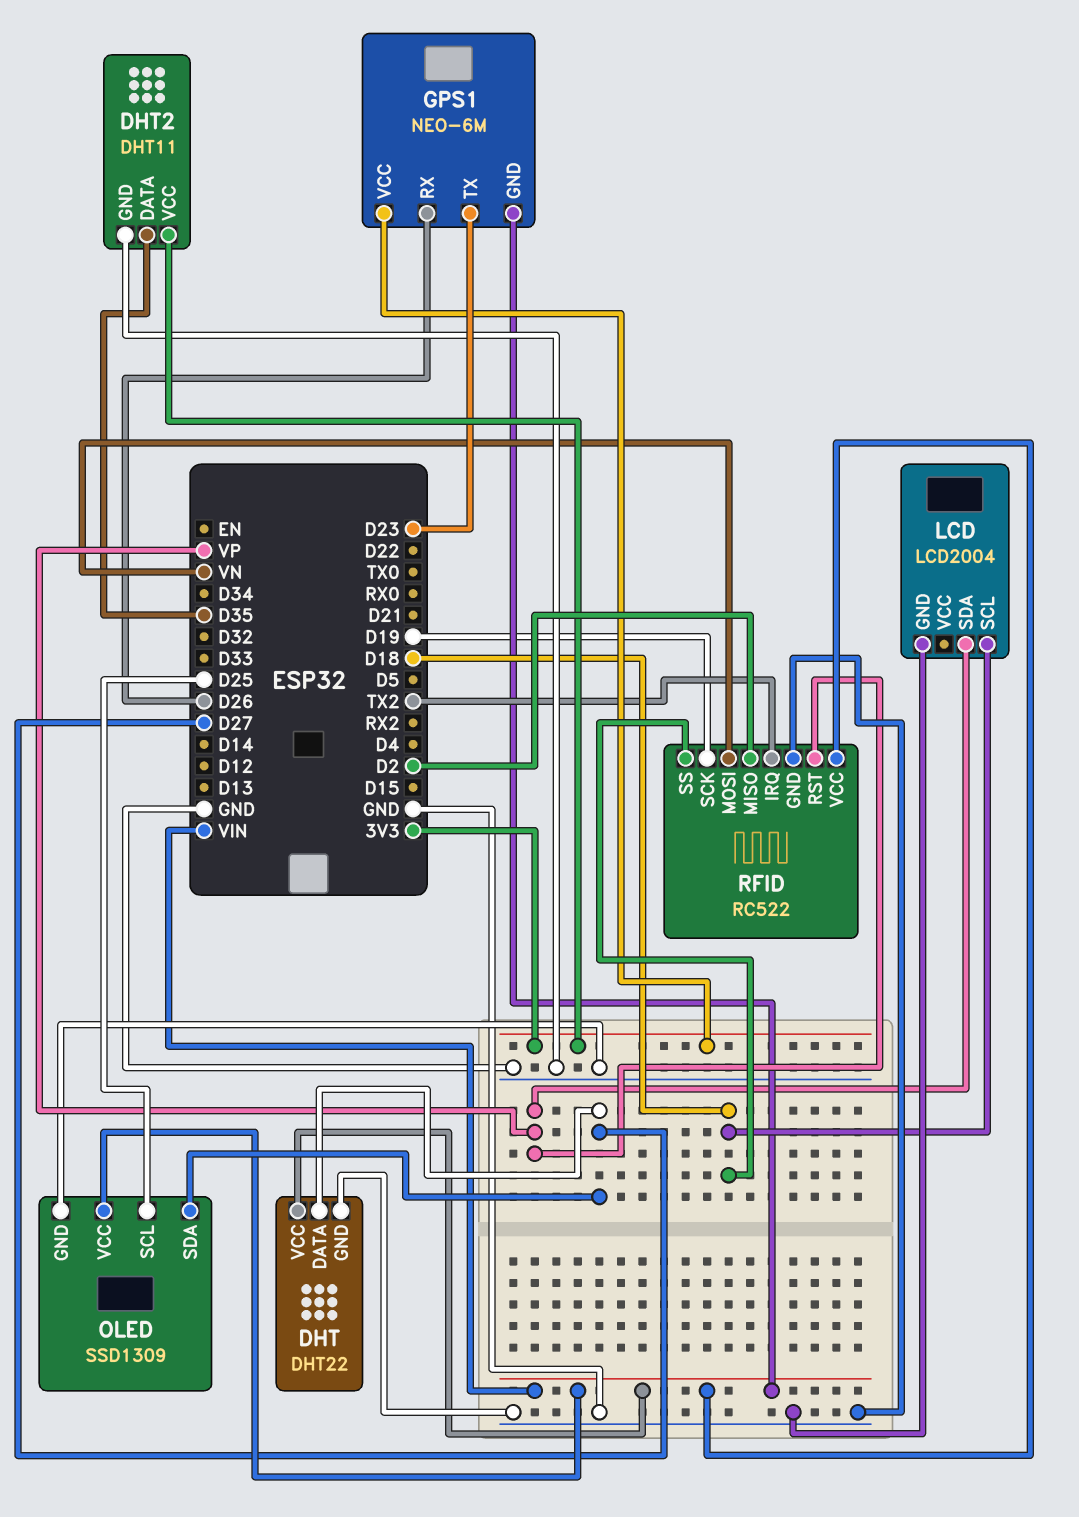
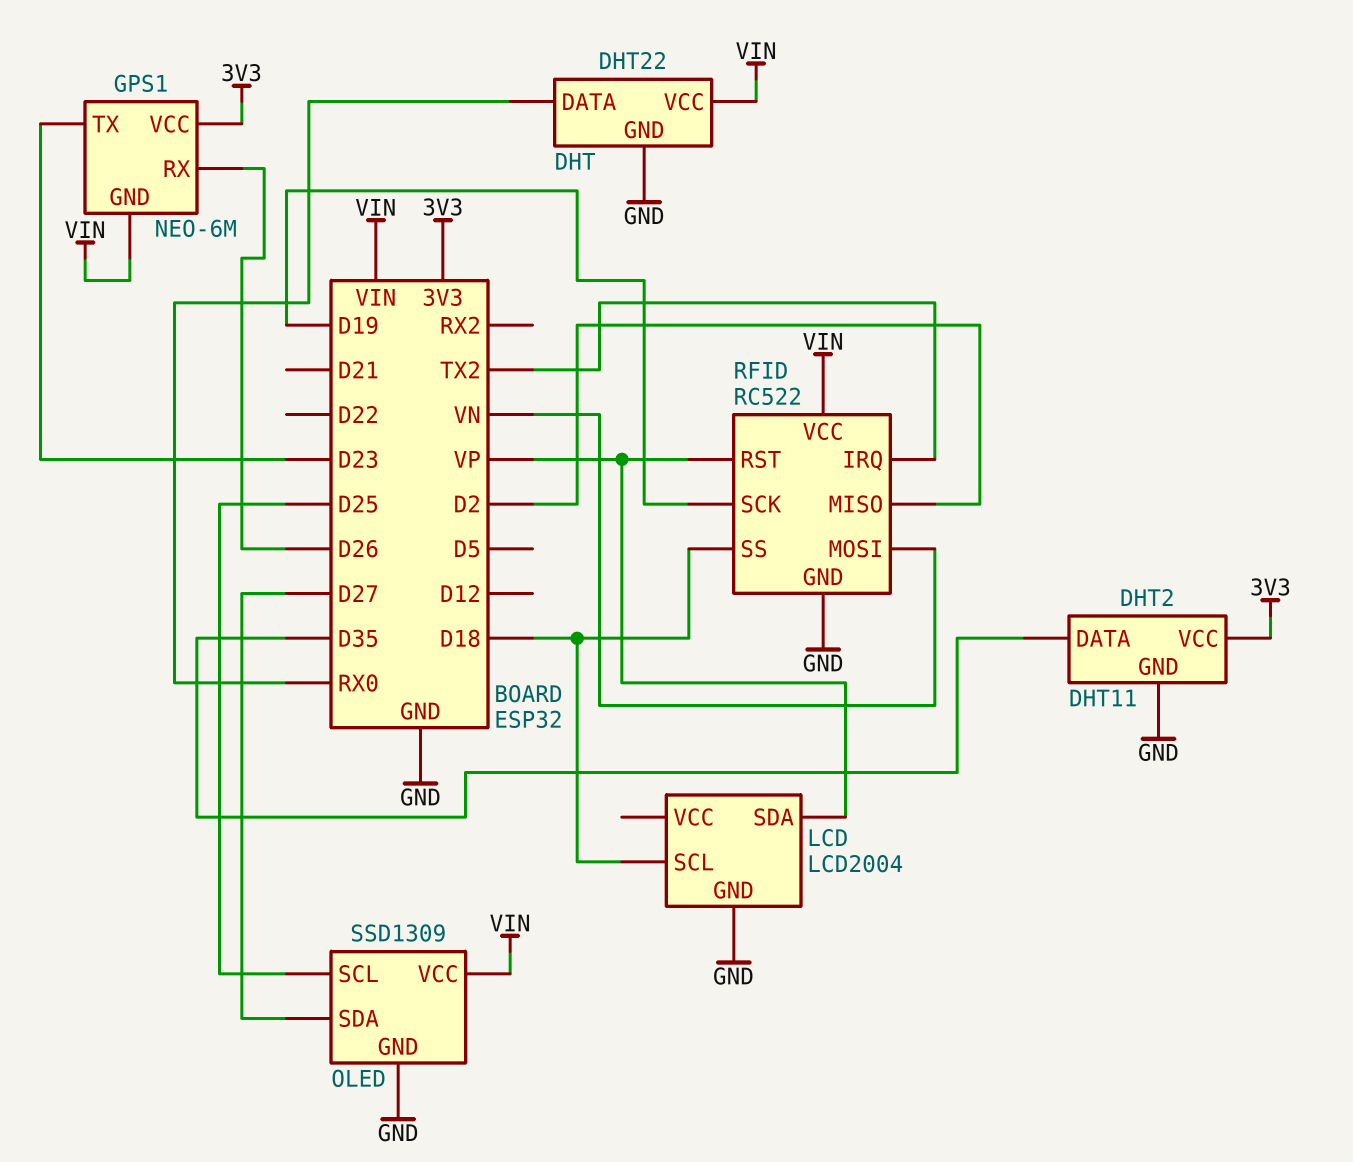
DHT pin DATA: D27 -> RX0

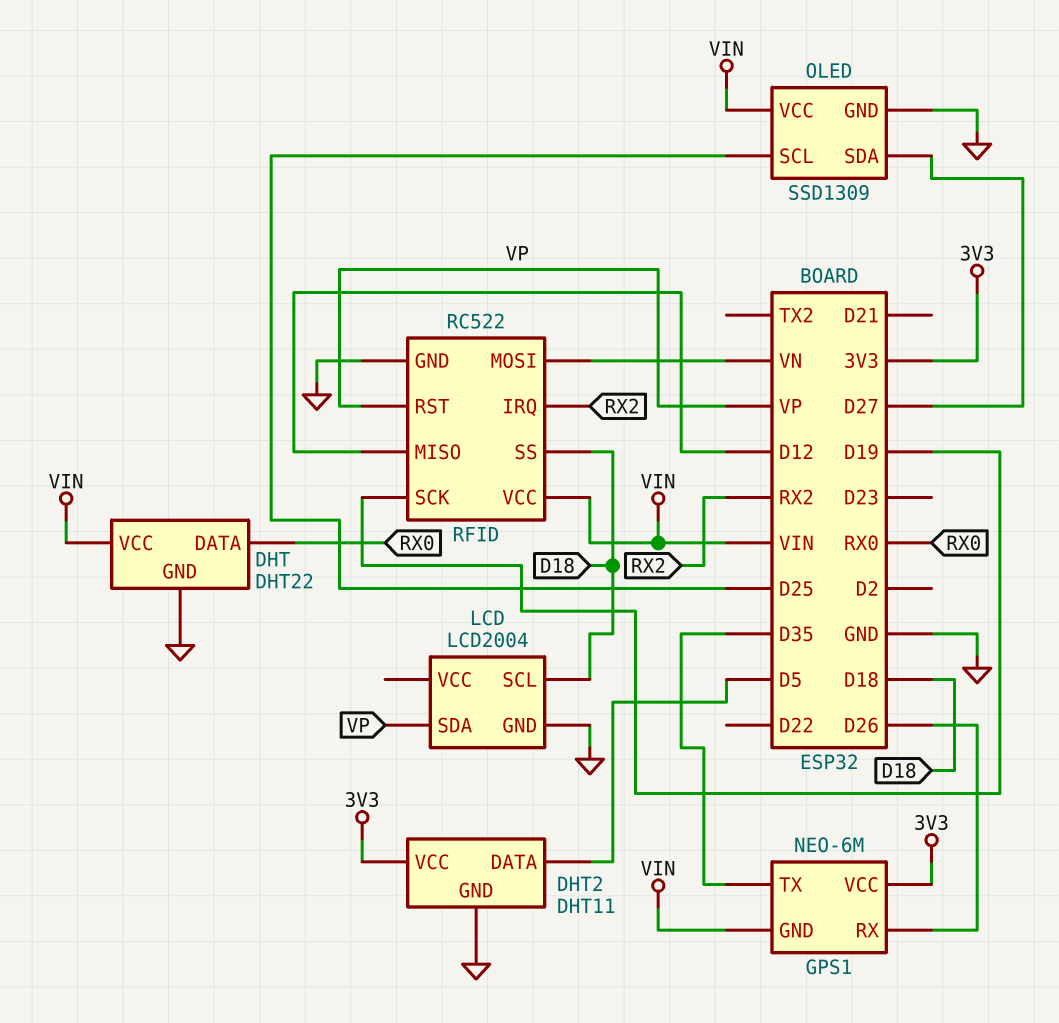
DHT2 pin DATA: D35 -> D5
GPS1 pin TX: D23 -> D35
RFID pin IRQ: TX2 -> RX2
RFID pin MISO: D2 -> D12

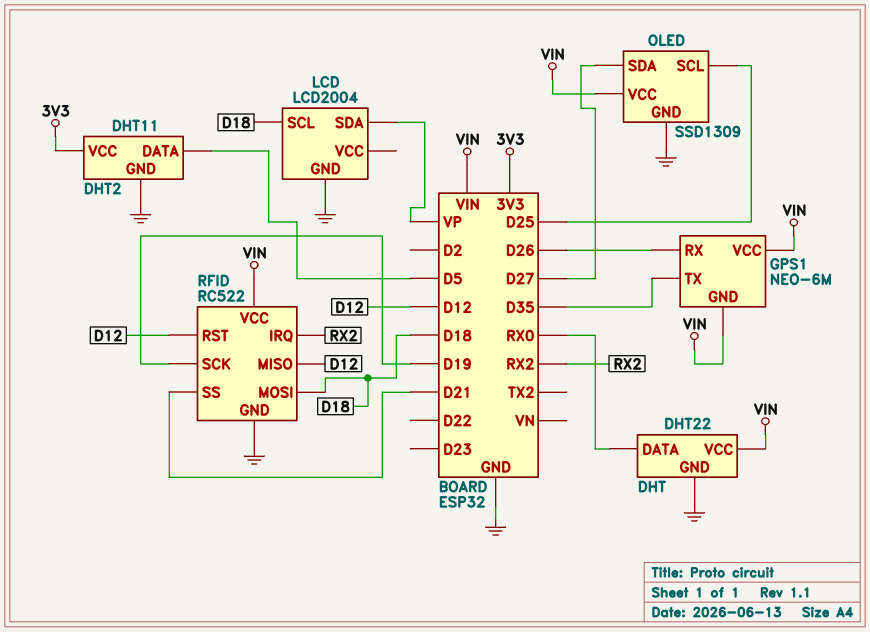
GPS1 pin VCC: 3V3 -> VIN
RFID pin MOSI: VN -> D18
RFID pin RST: VP -> D12
RFID pin SS: D18 -> D21

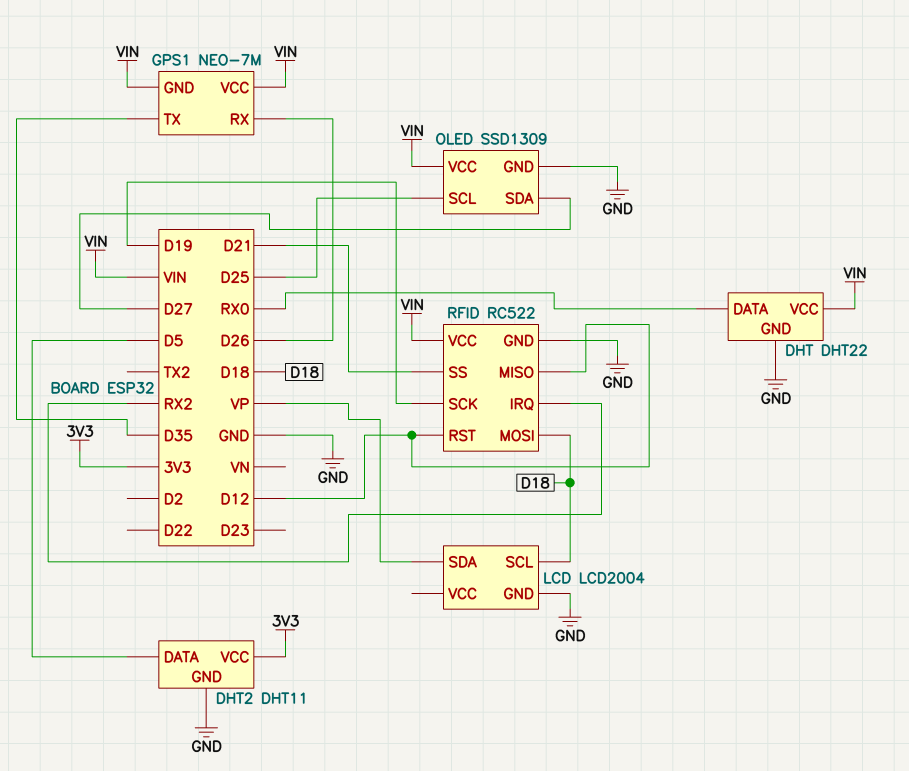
GPS1: NEO-6M -> NEO-7M

